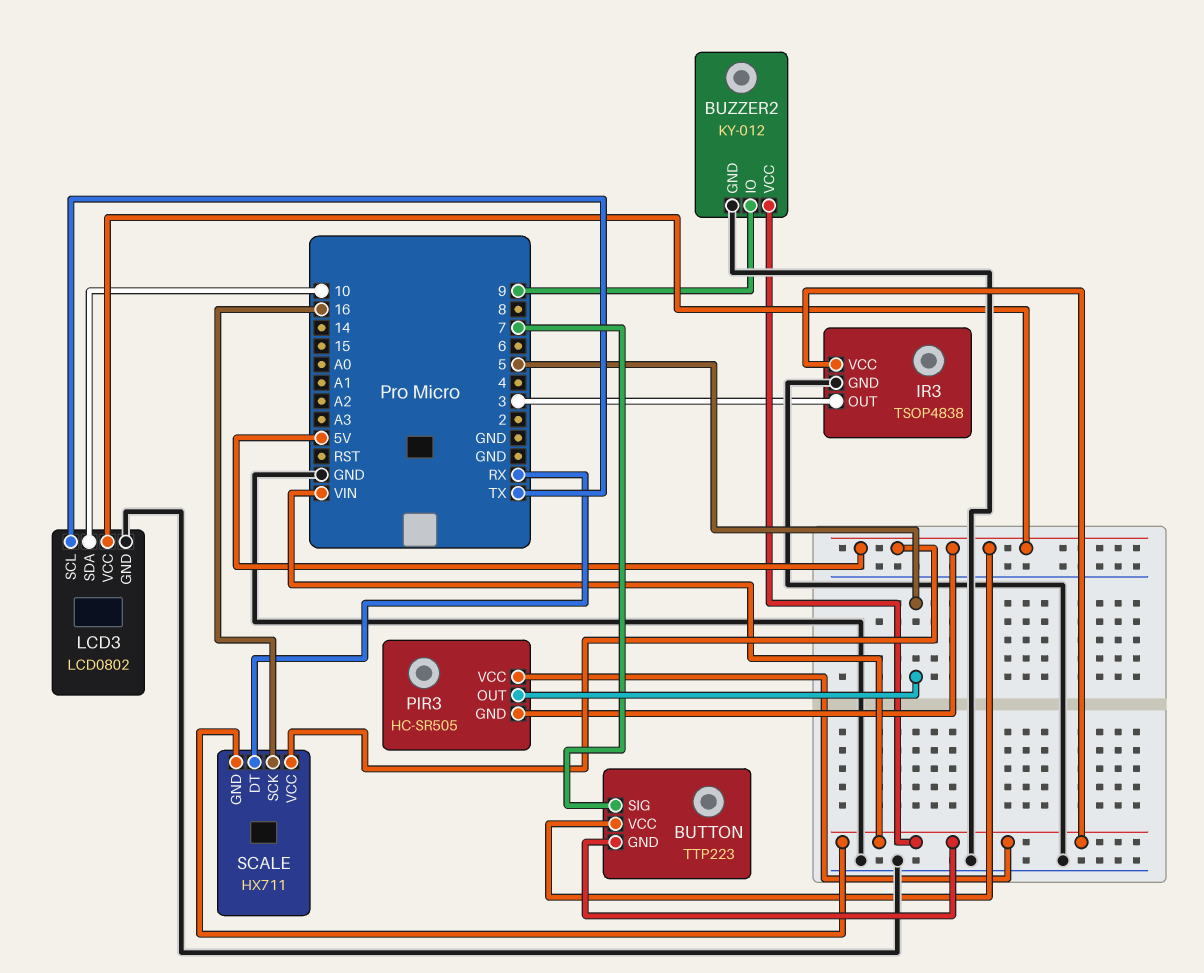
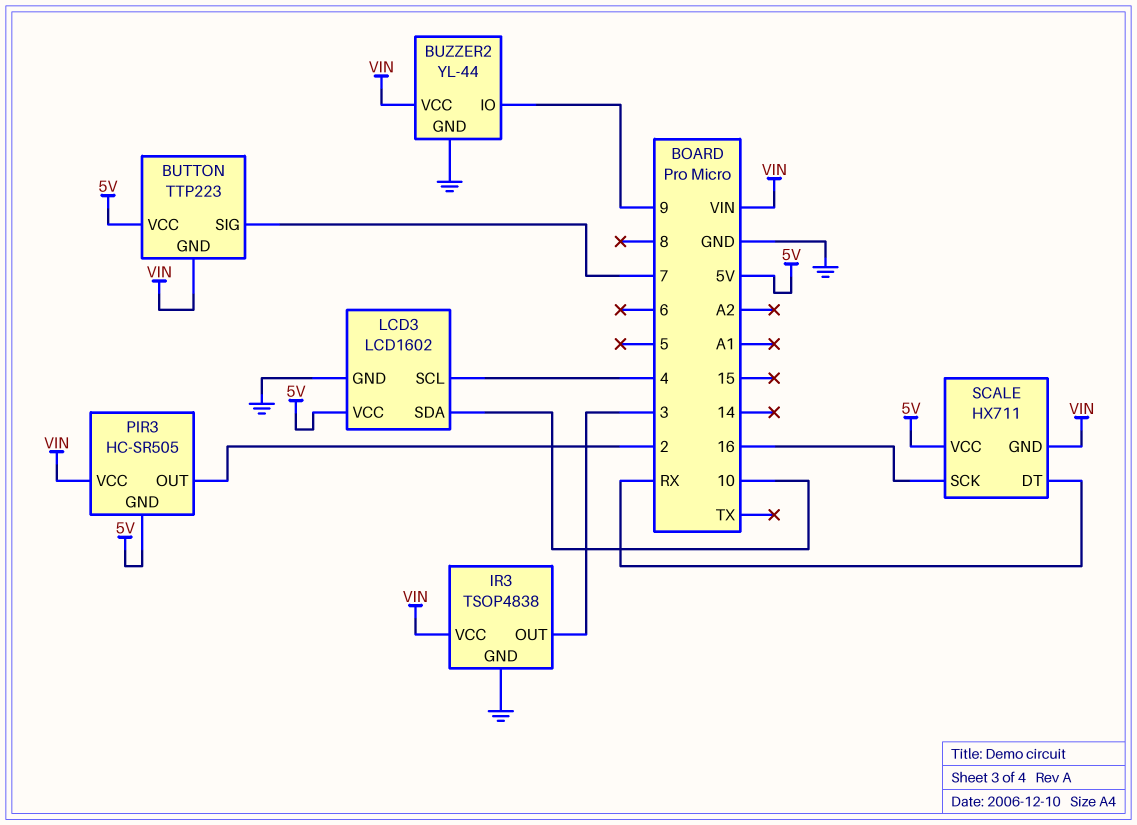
BUZZER2: KY-012 -> YL-44
LCD3: LCD0802 -> LCD1602
LCD3 pin SCL: TX -> 4
PIR3 pin OUT: 5 -> 2

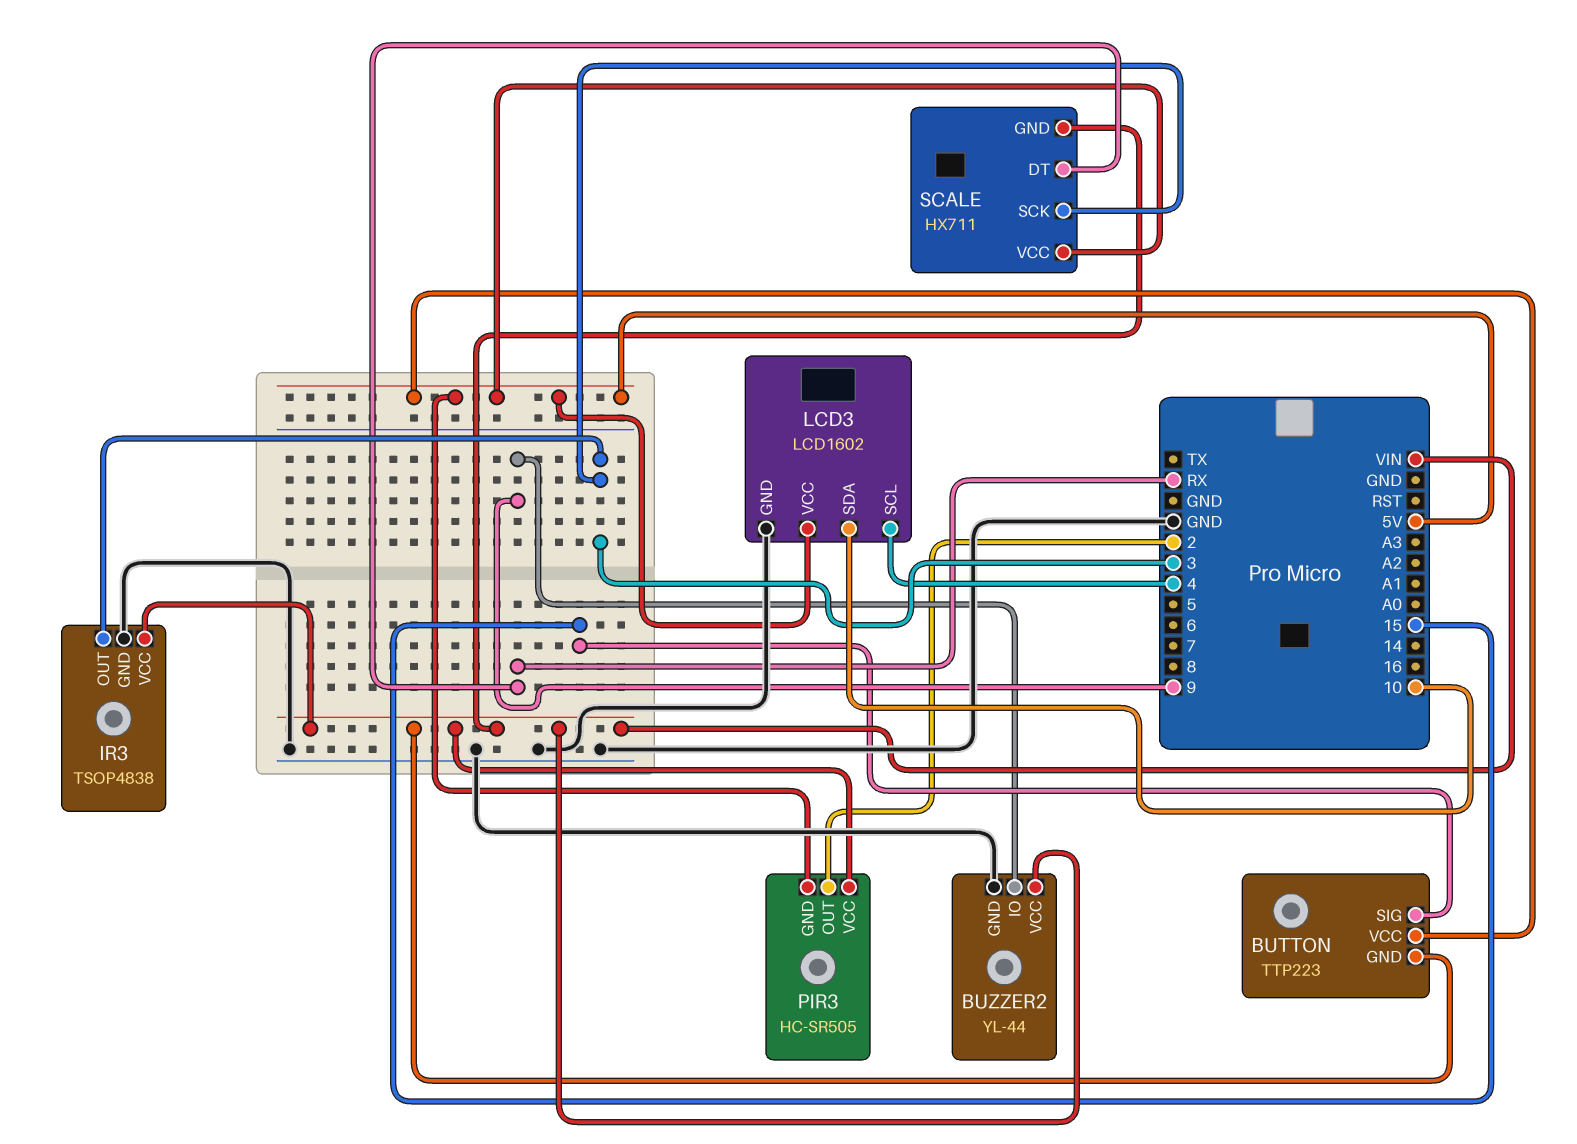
BUTTON pin SIG: 7 -> 15
SCALE pin SCK: 16 -> 3

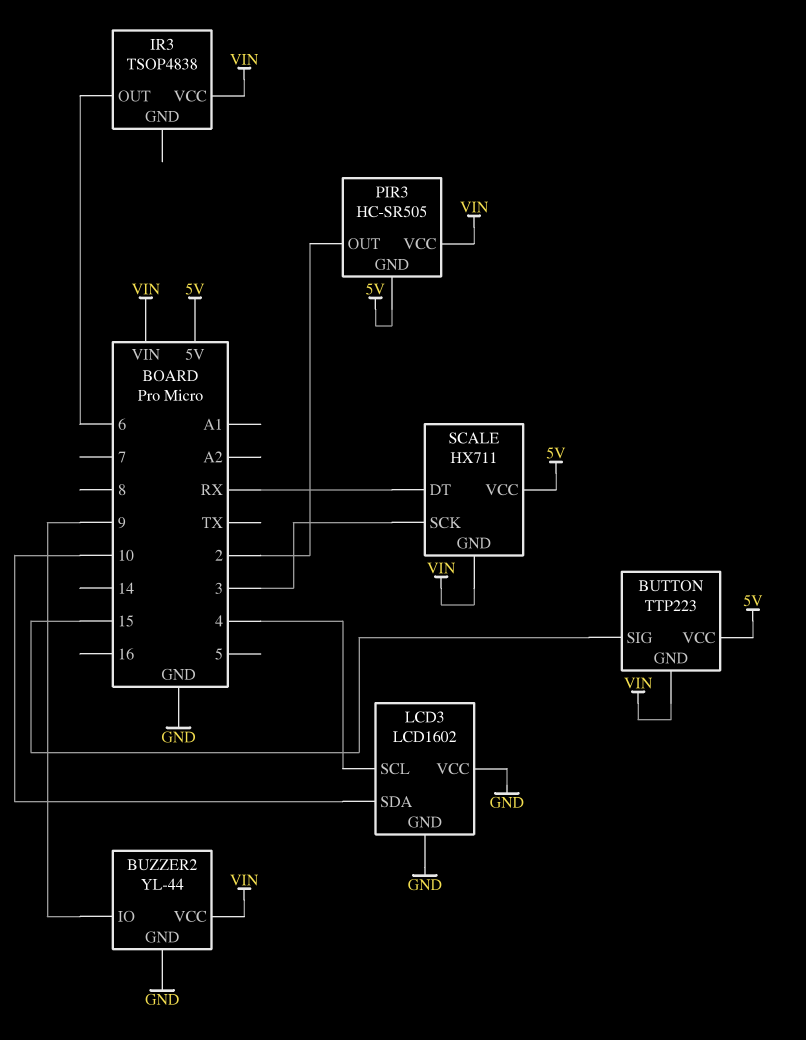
IR3 pin GND: GND -> none
IR3 pin OUT: 3 -> 6
LCD3 pin VCC: 5V -> GND

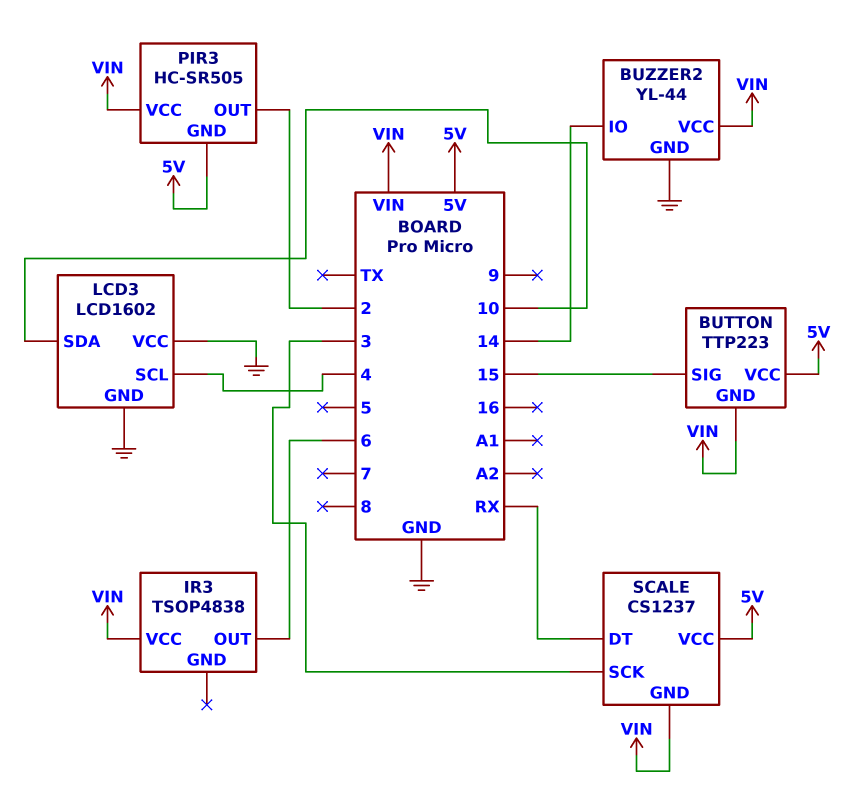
BUZZER2 pin IO: 9 -> 14
SCALE: HX711 -> CS1237

